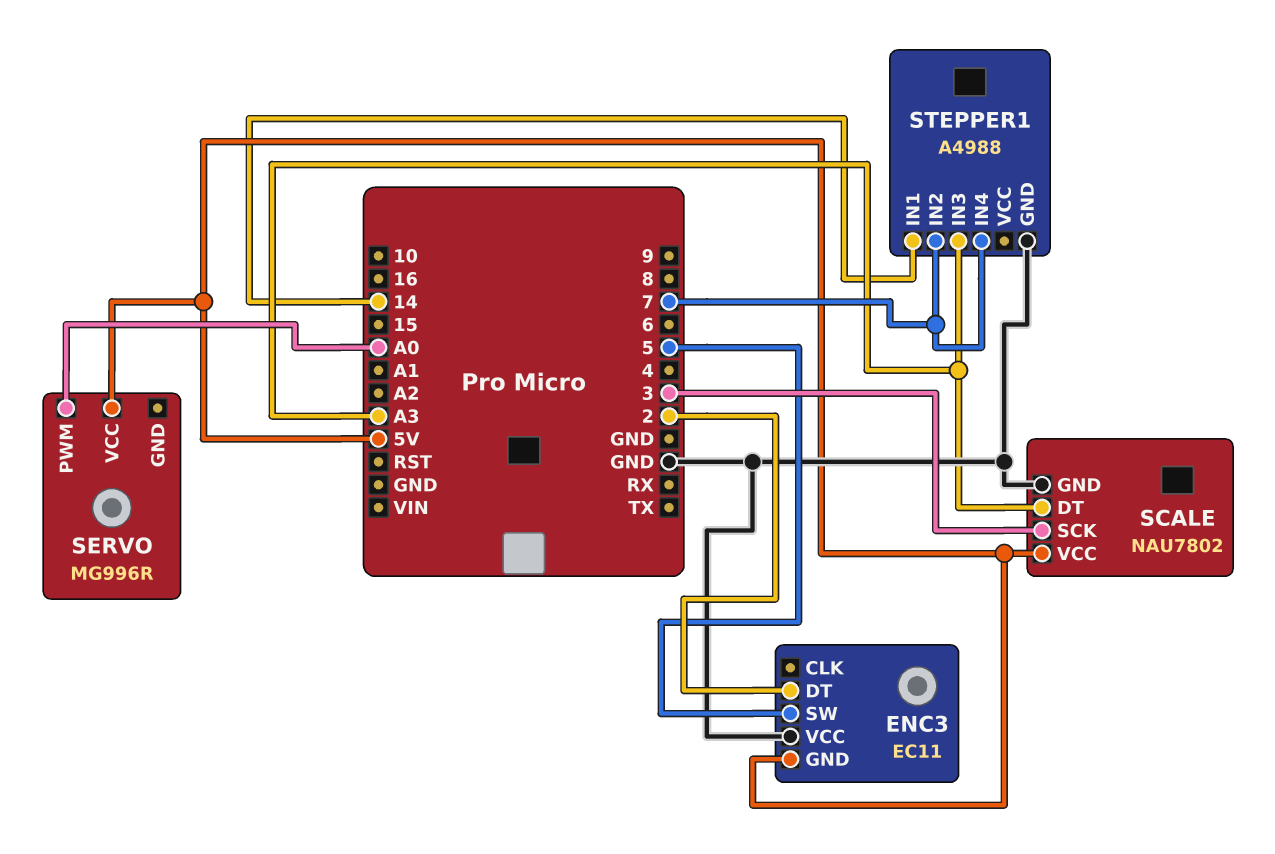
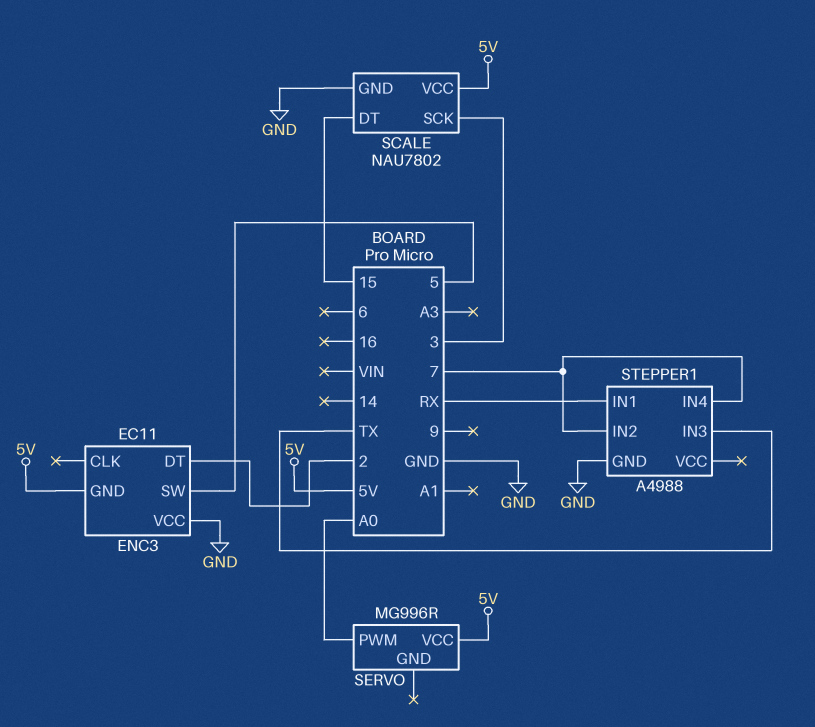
SCALE pin DT: A3 -> 15
STEPPER1 pin IN1: 14 -> RX
STEPPER1 pin IN3: A3 -> TX

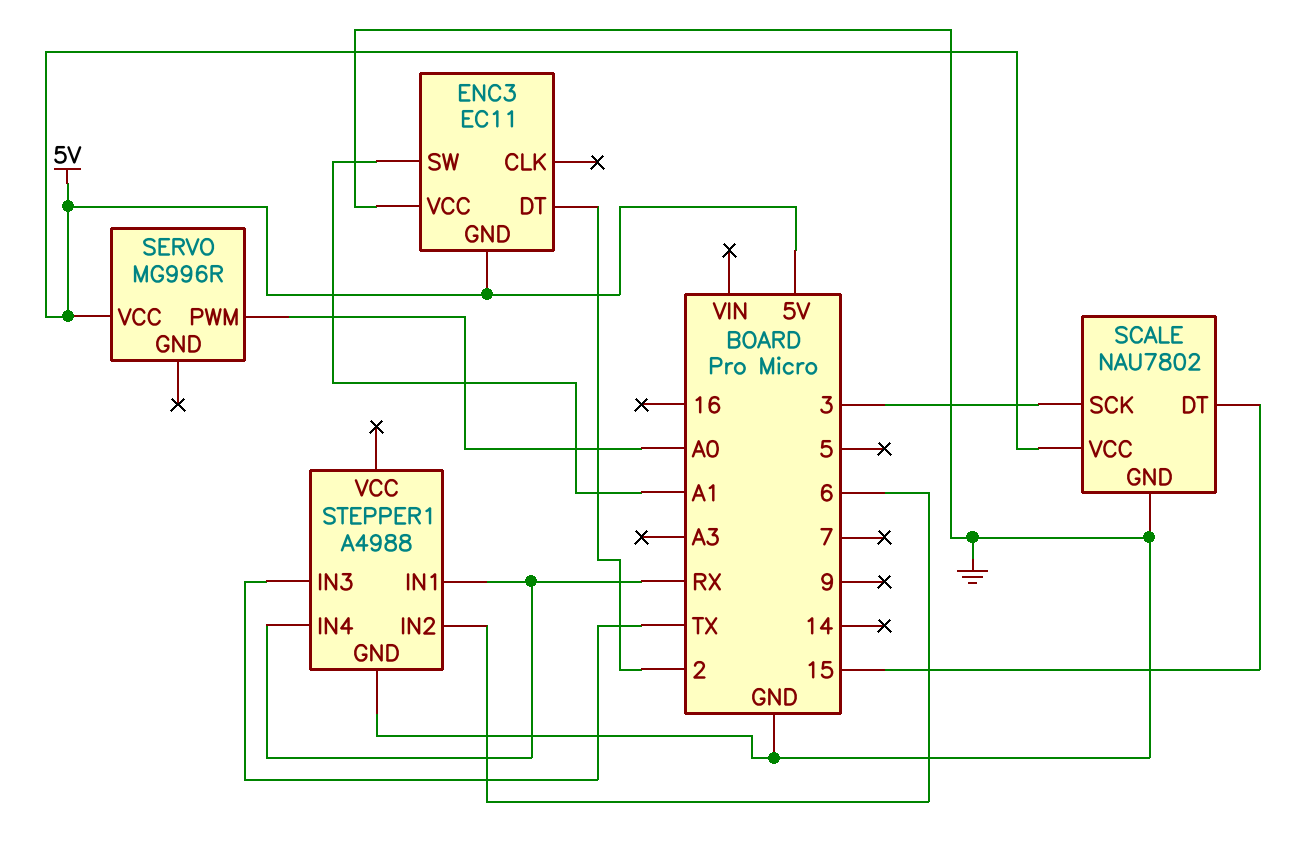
ENC3 pin SW: 5 -> A1
STEPPER1 pin IN2: 7 -> 6
STEPPER1 pin IN4: 7 -> RX

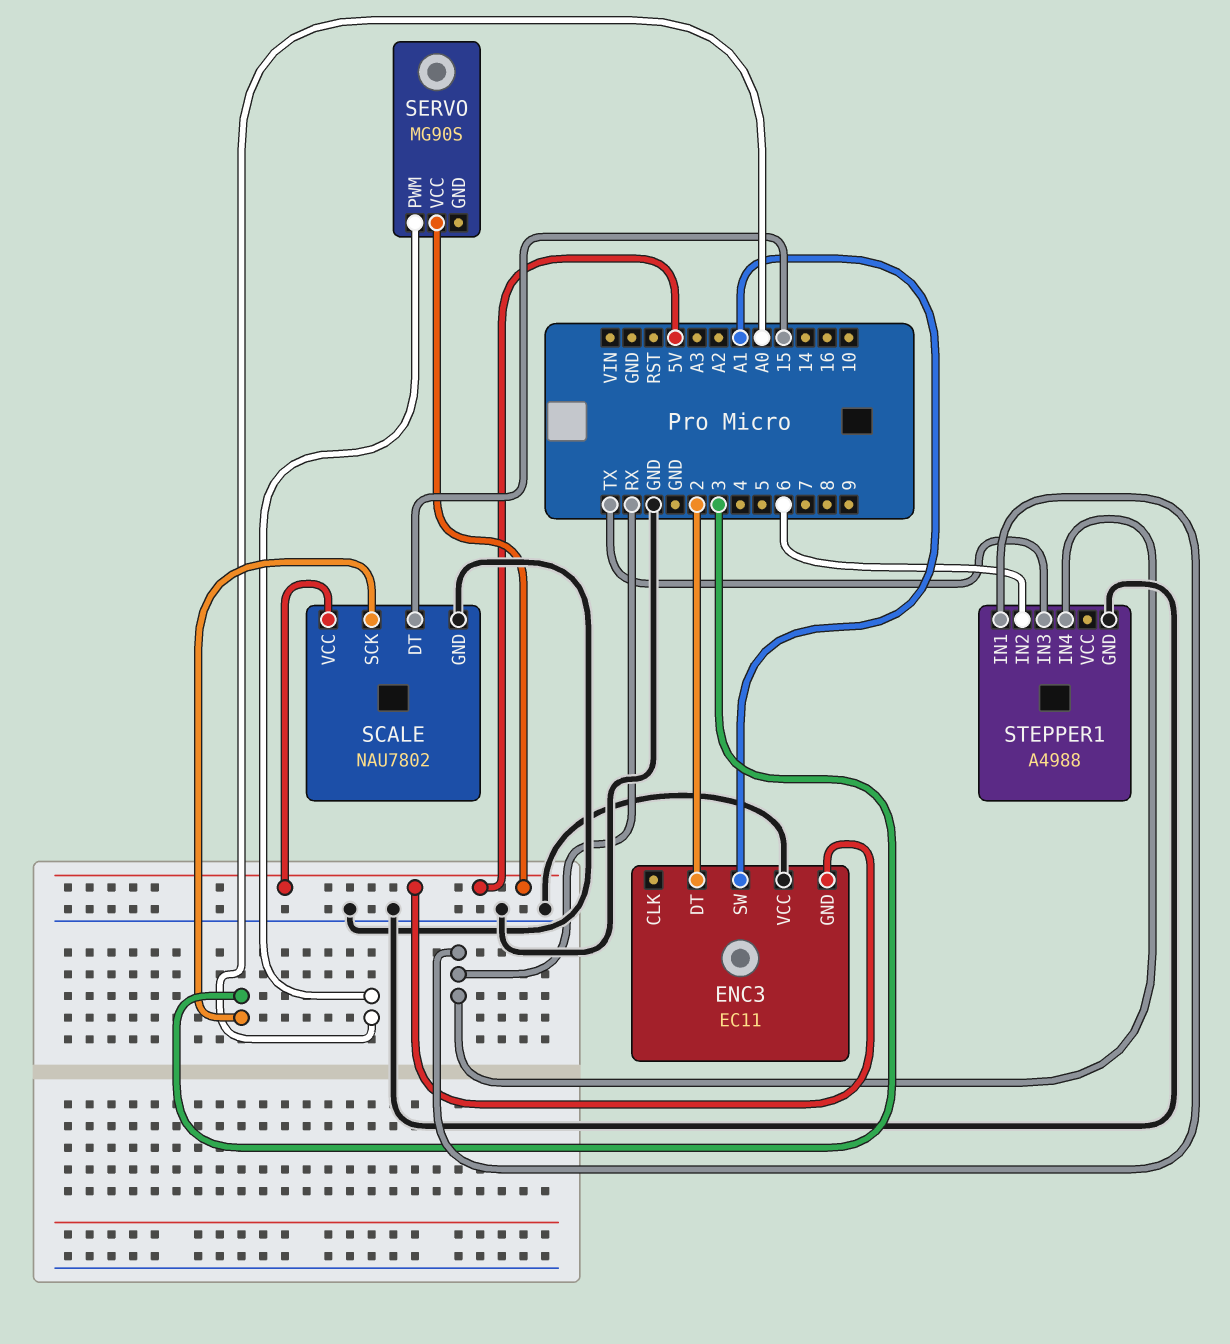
SERVO: MG996R -> MG90S

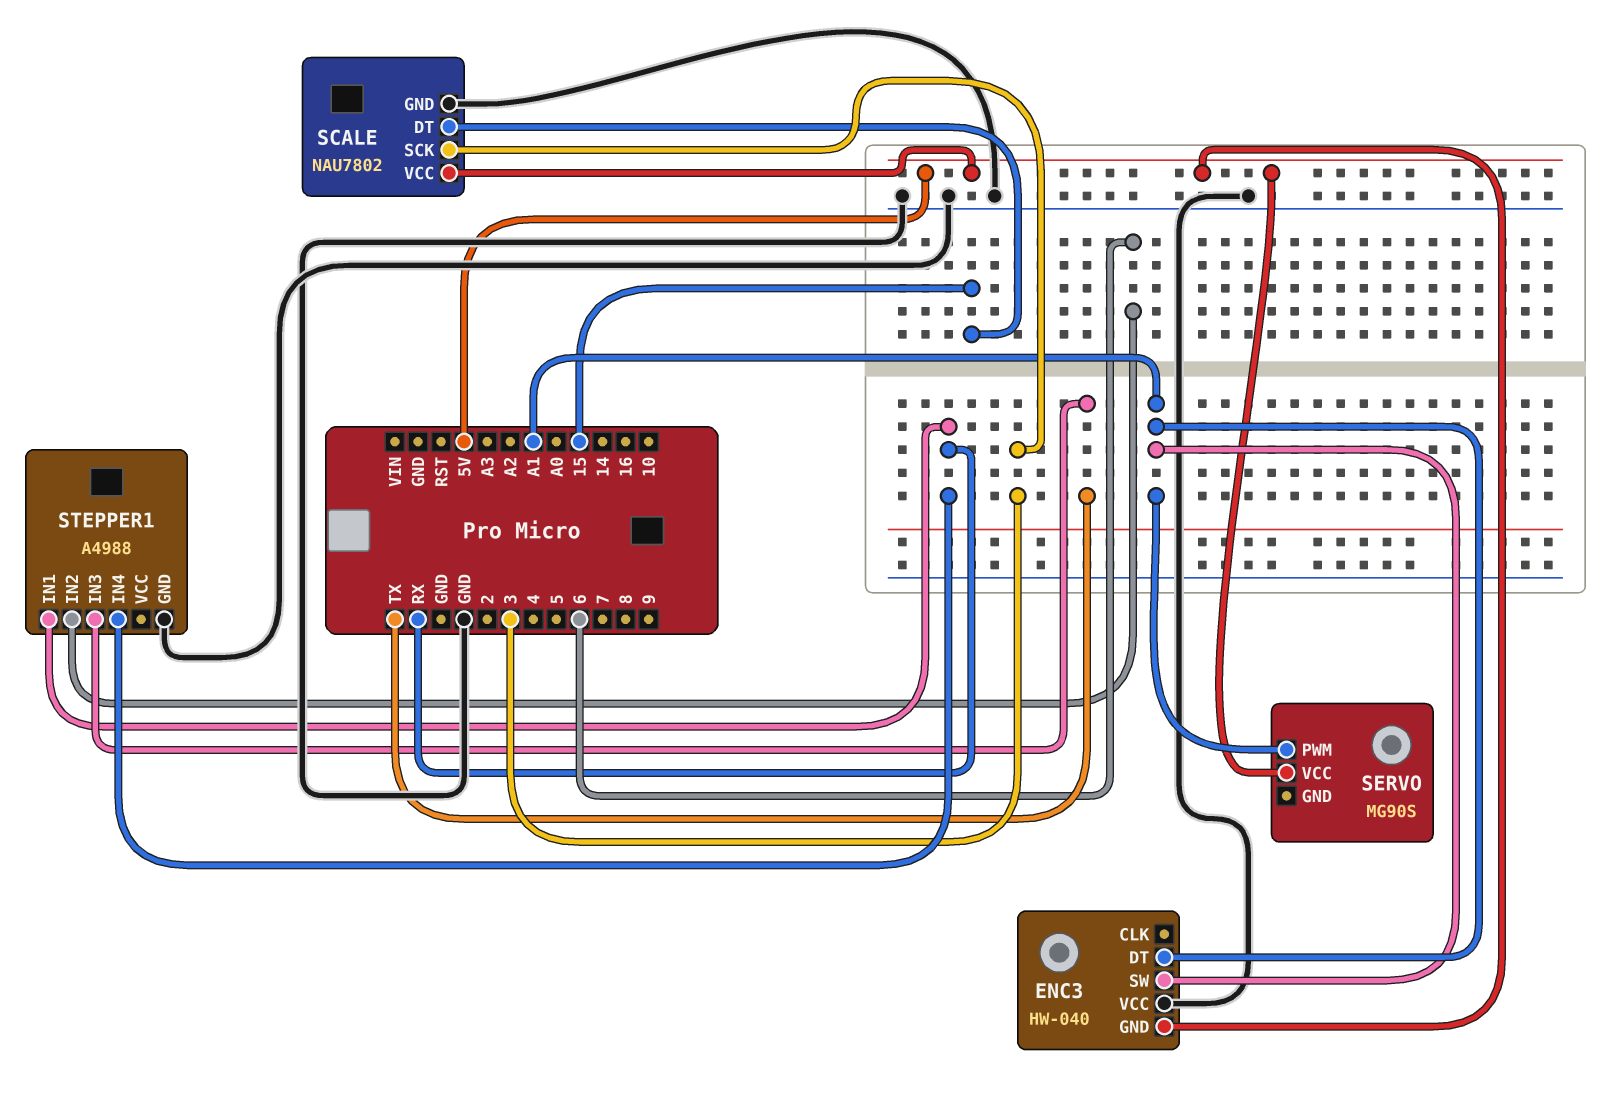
ENC3: EC11 -> HW-040
ENC3 pin DT: 2 -> A1
SERVO pin PWM: A0 -> A1

